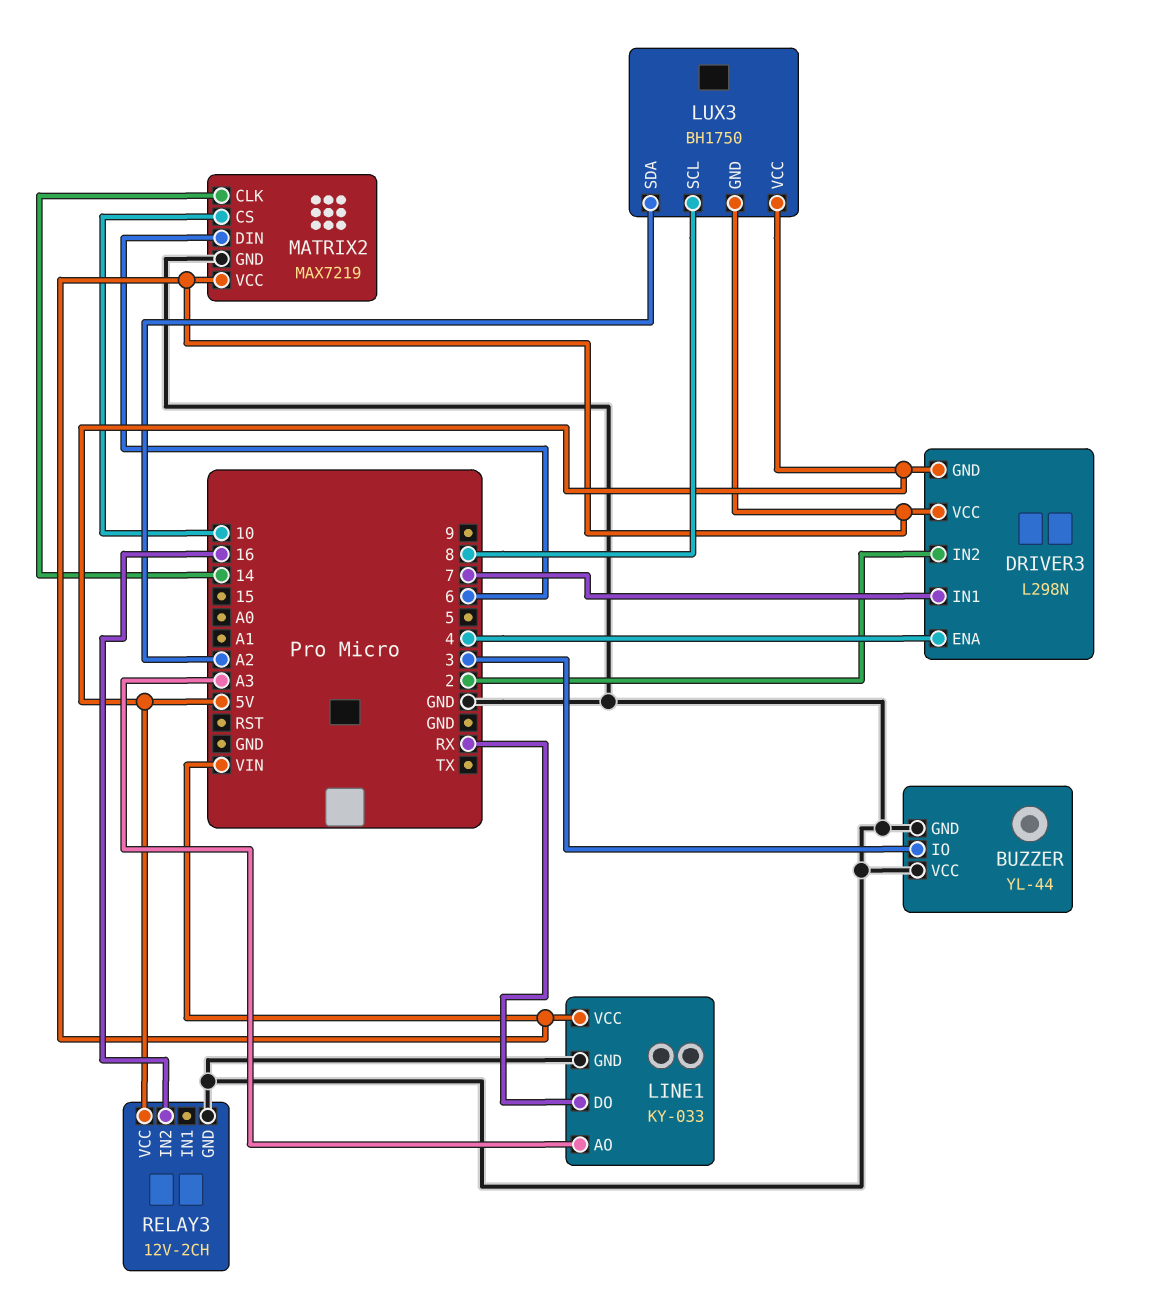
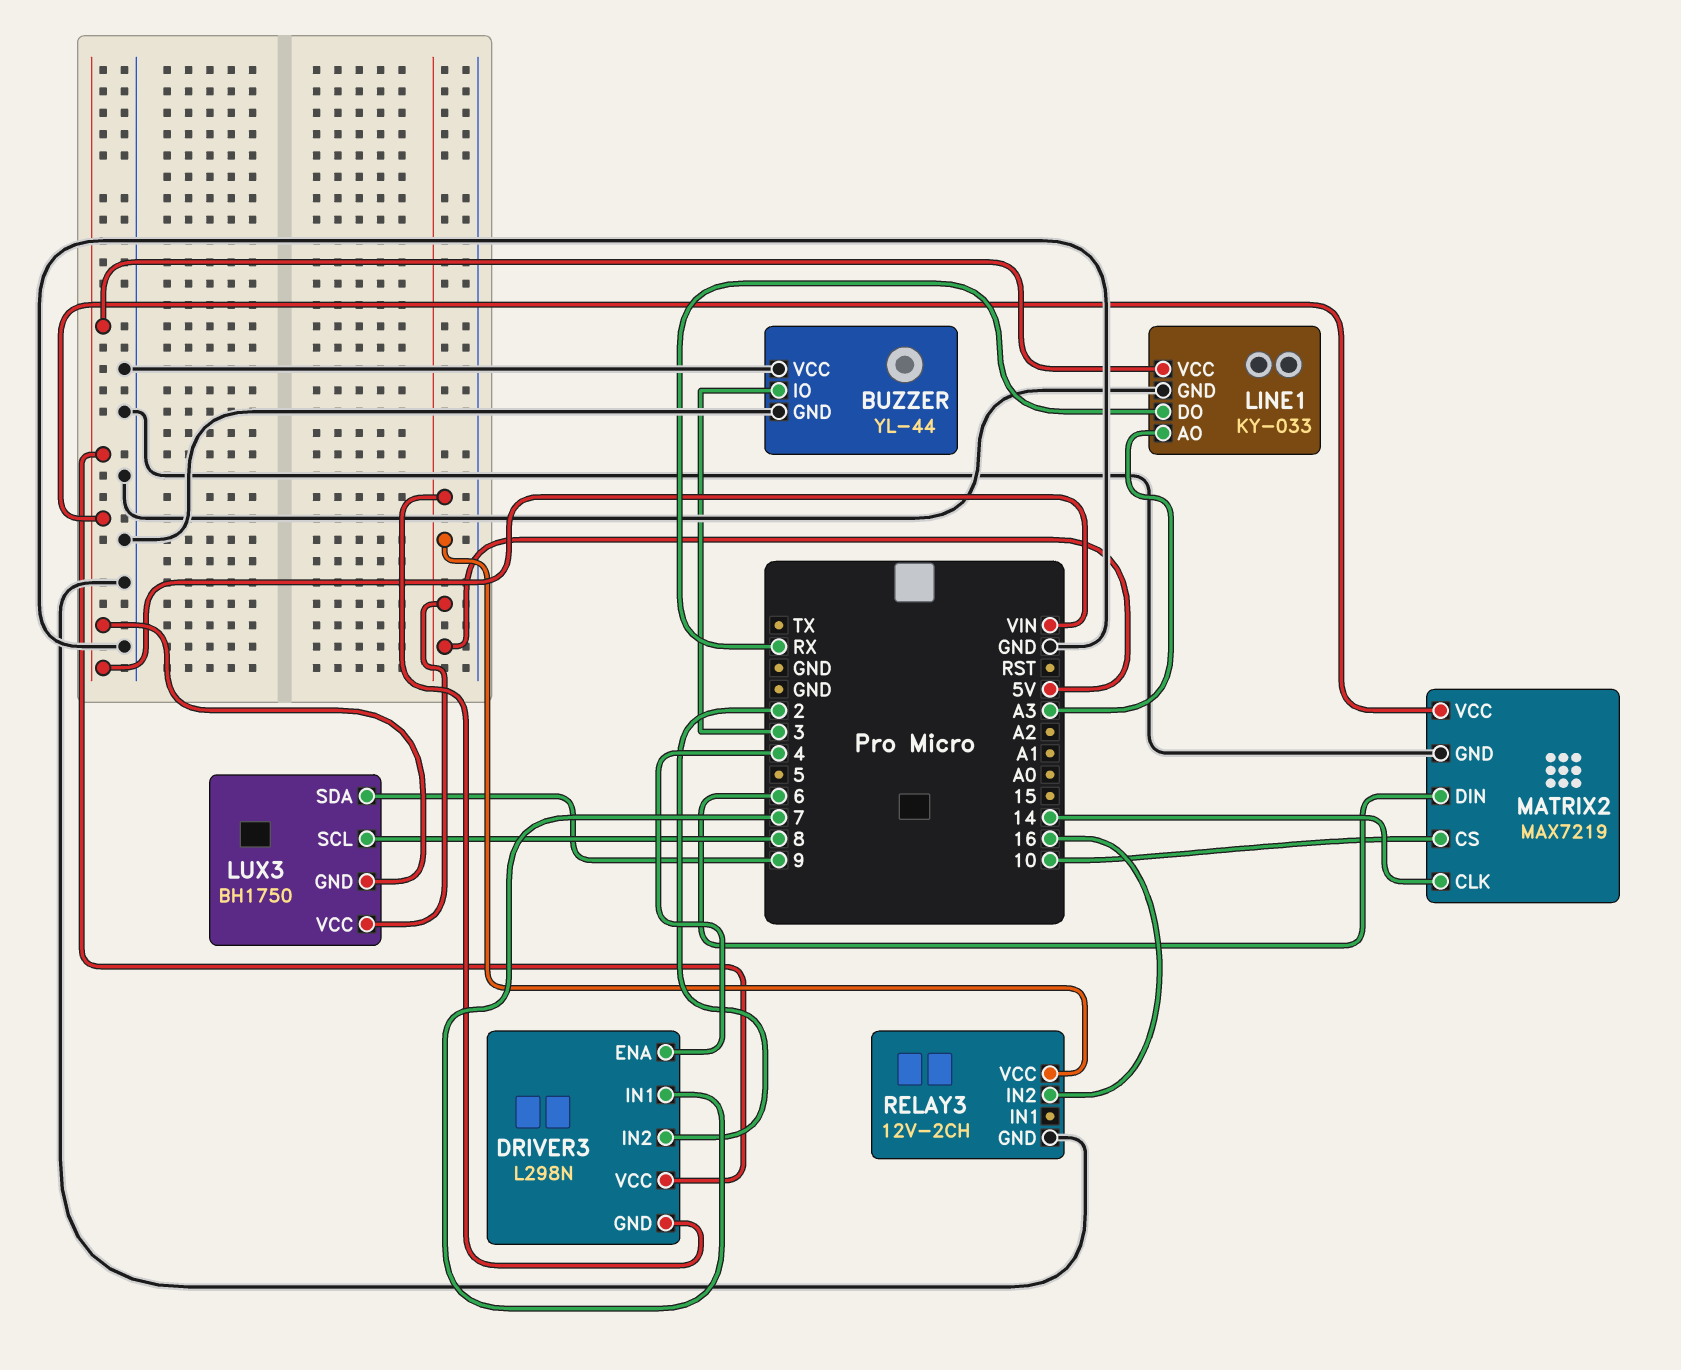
LUX3 pin SDA: A2 -> 9

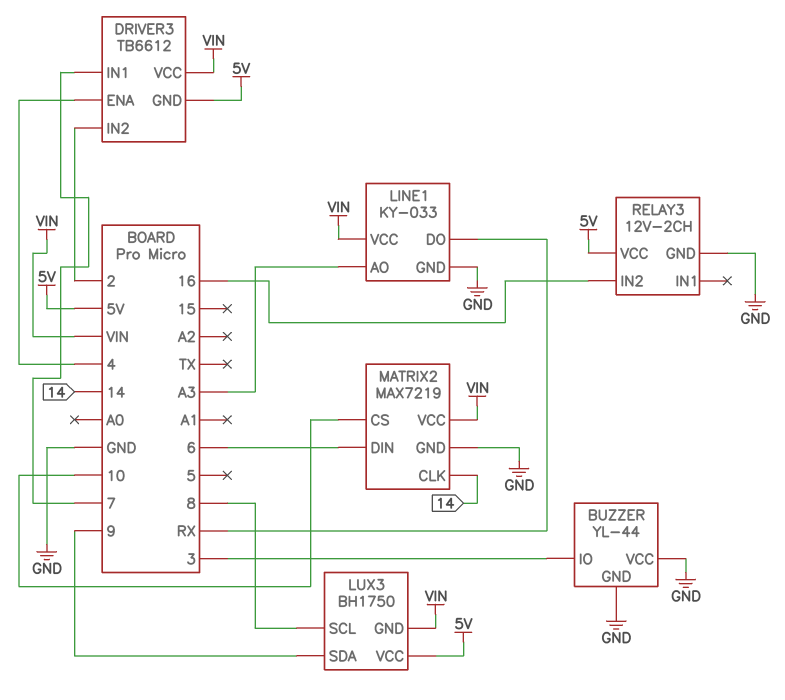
DRIVER3: L298N -> TB6612

